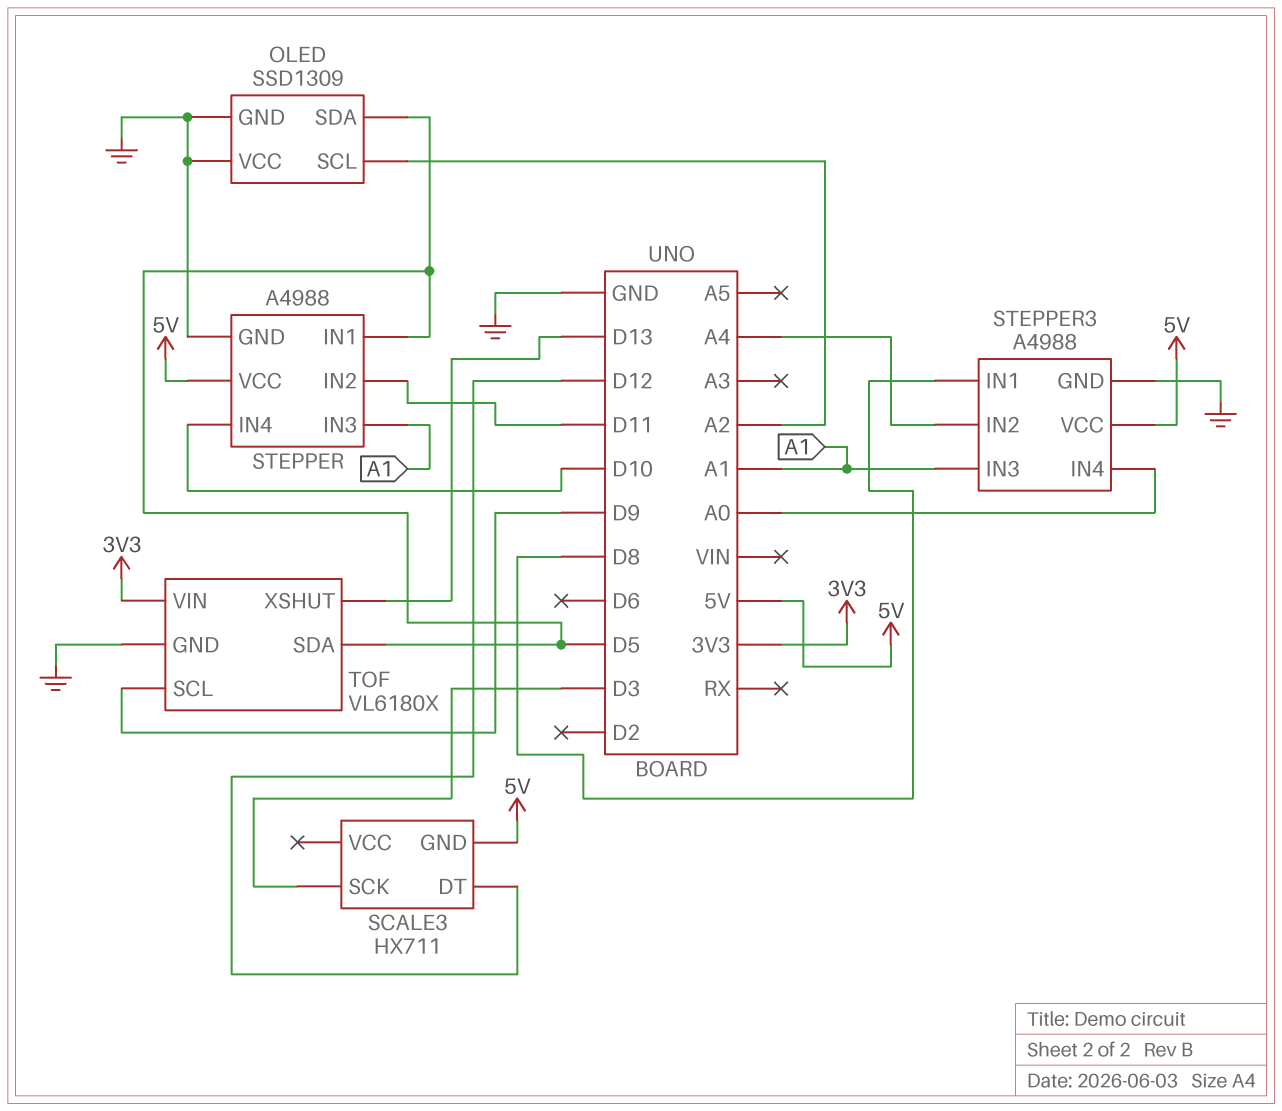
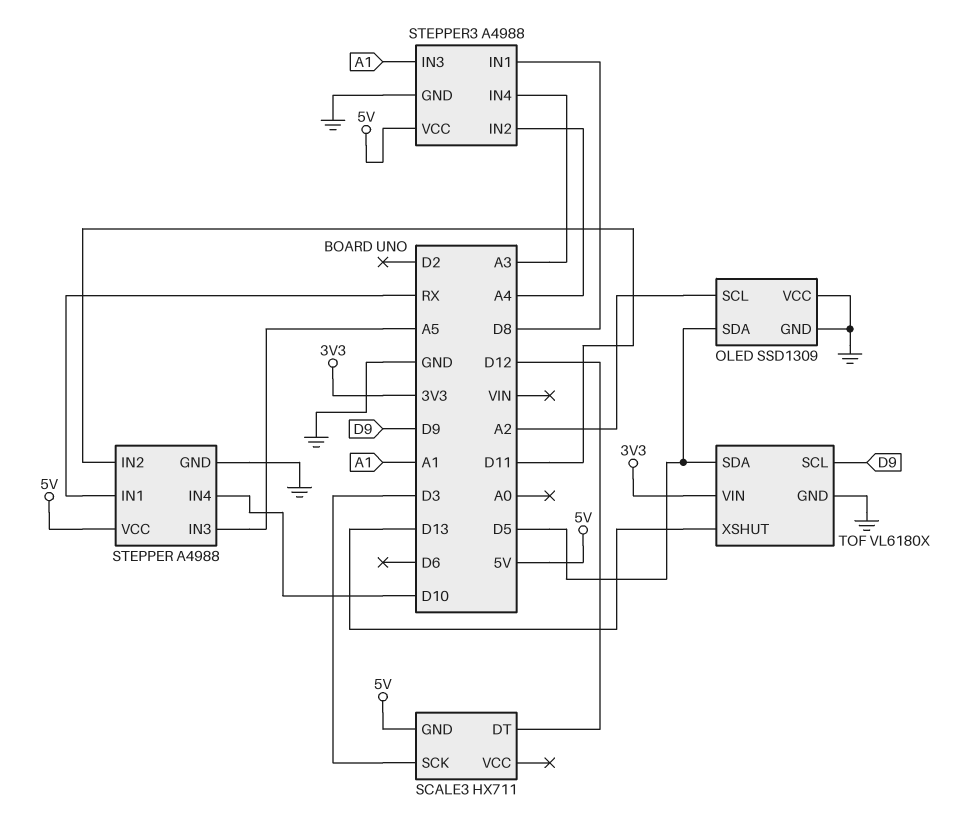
STEPPER pin IN1: D5 -> RX
STEPPER pin IN3: A1 -> A5
STEPPER3 pin IN4: A0 -> A3

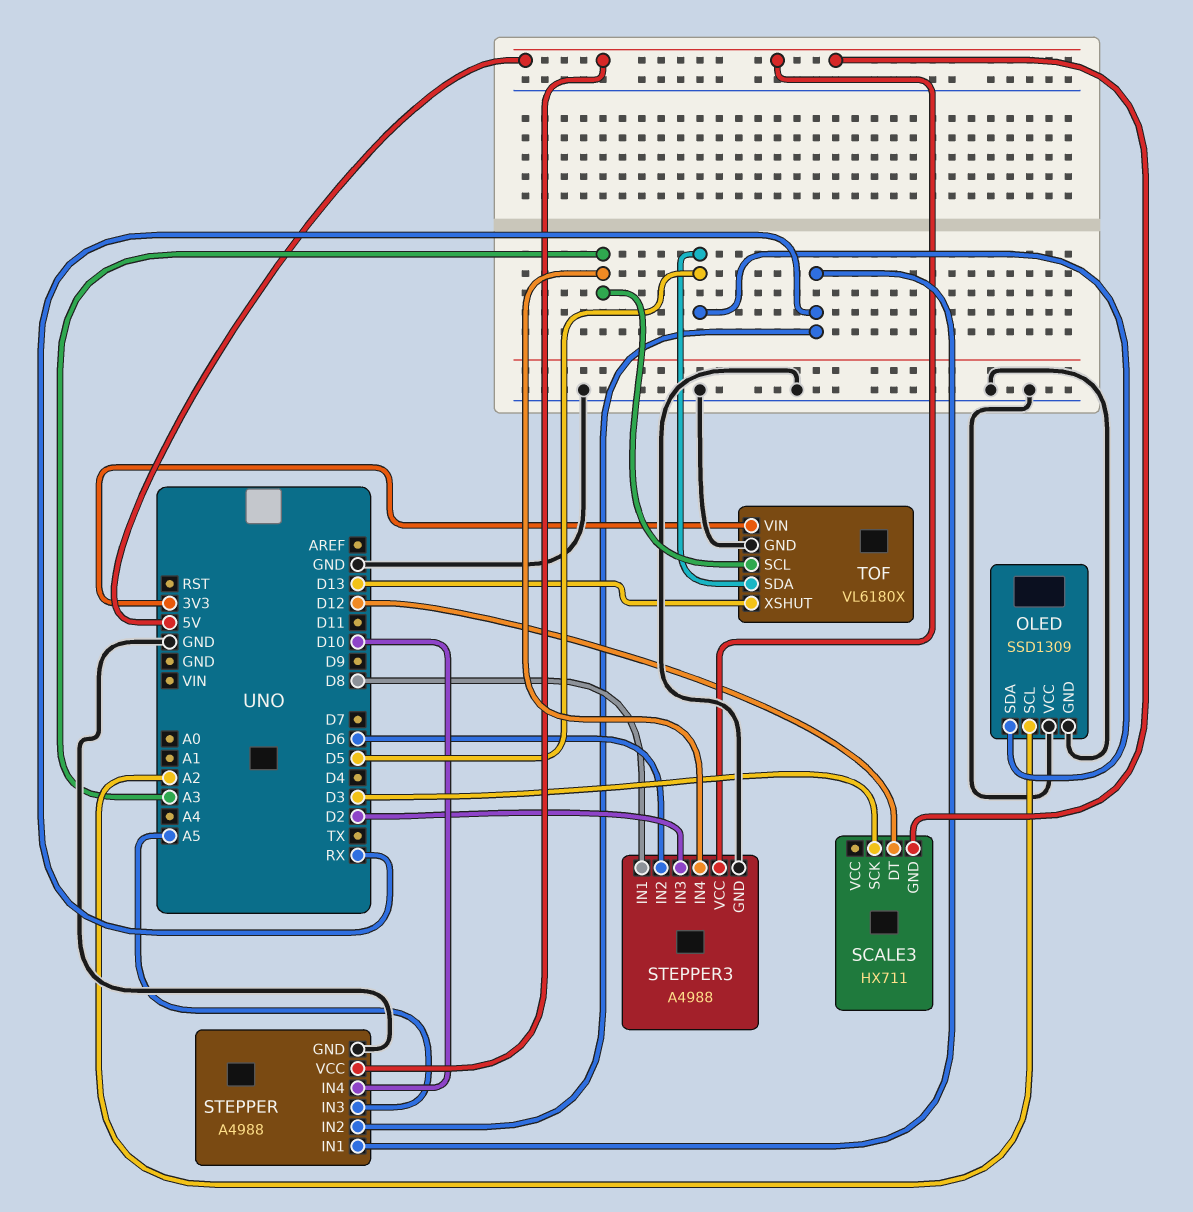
STEPPER pin IN2: D11 -> RX
STEPPER3 pin IN2: A4 -> D6
STEPPER3 pin IN3: A1 -> D2
TOF pin SCL: D9 -> A3

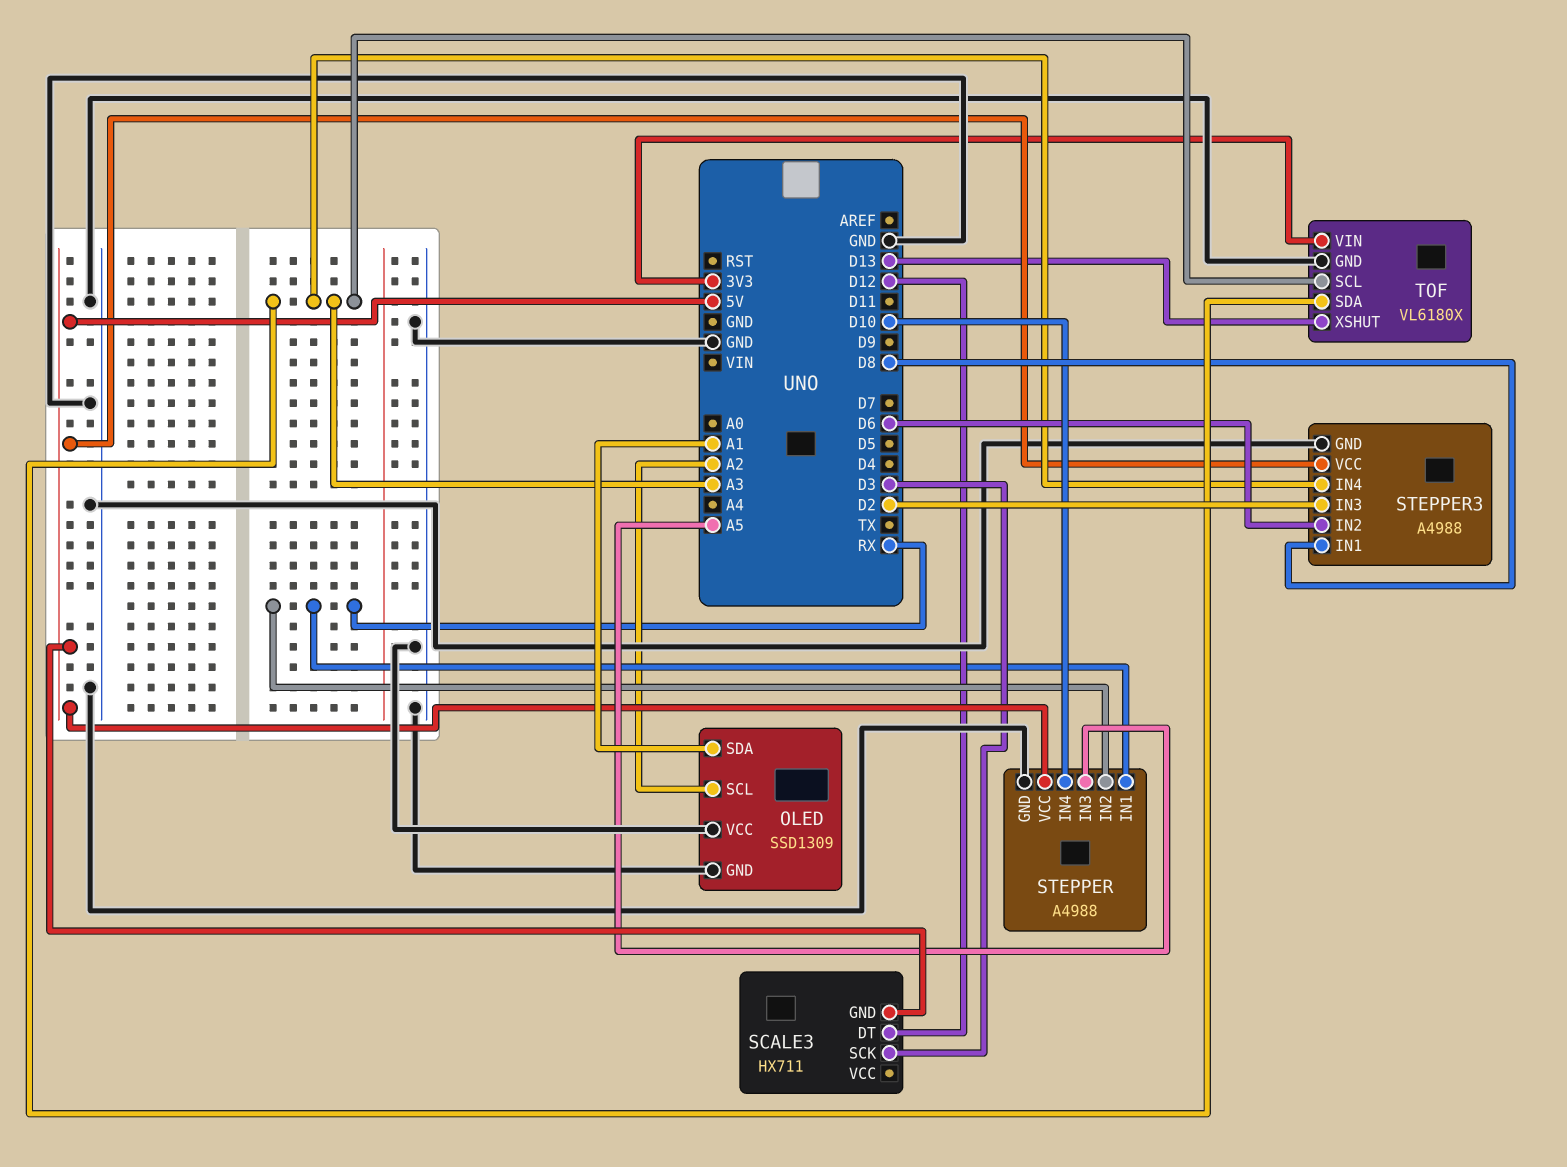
OLED pin SDA: D5 -> A1
TOF pin SDA: D5 -> A3

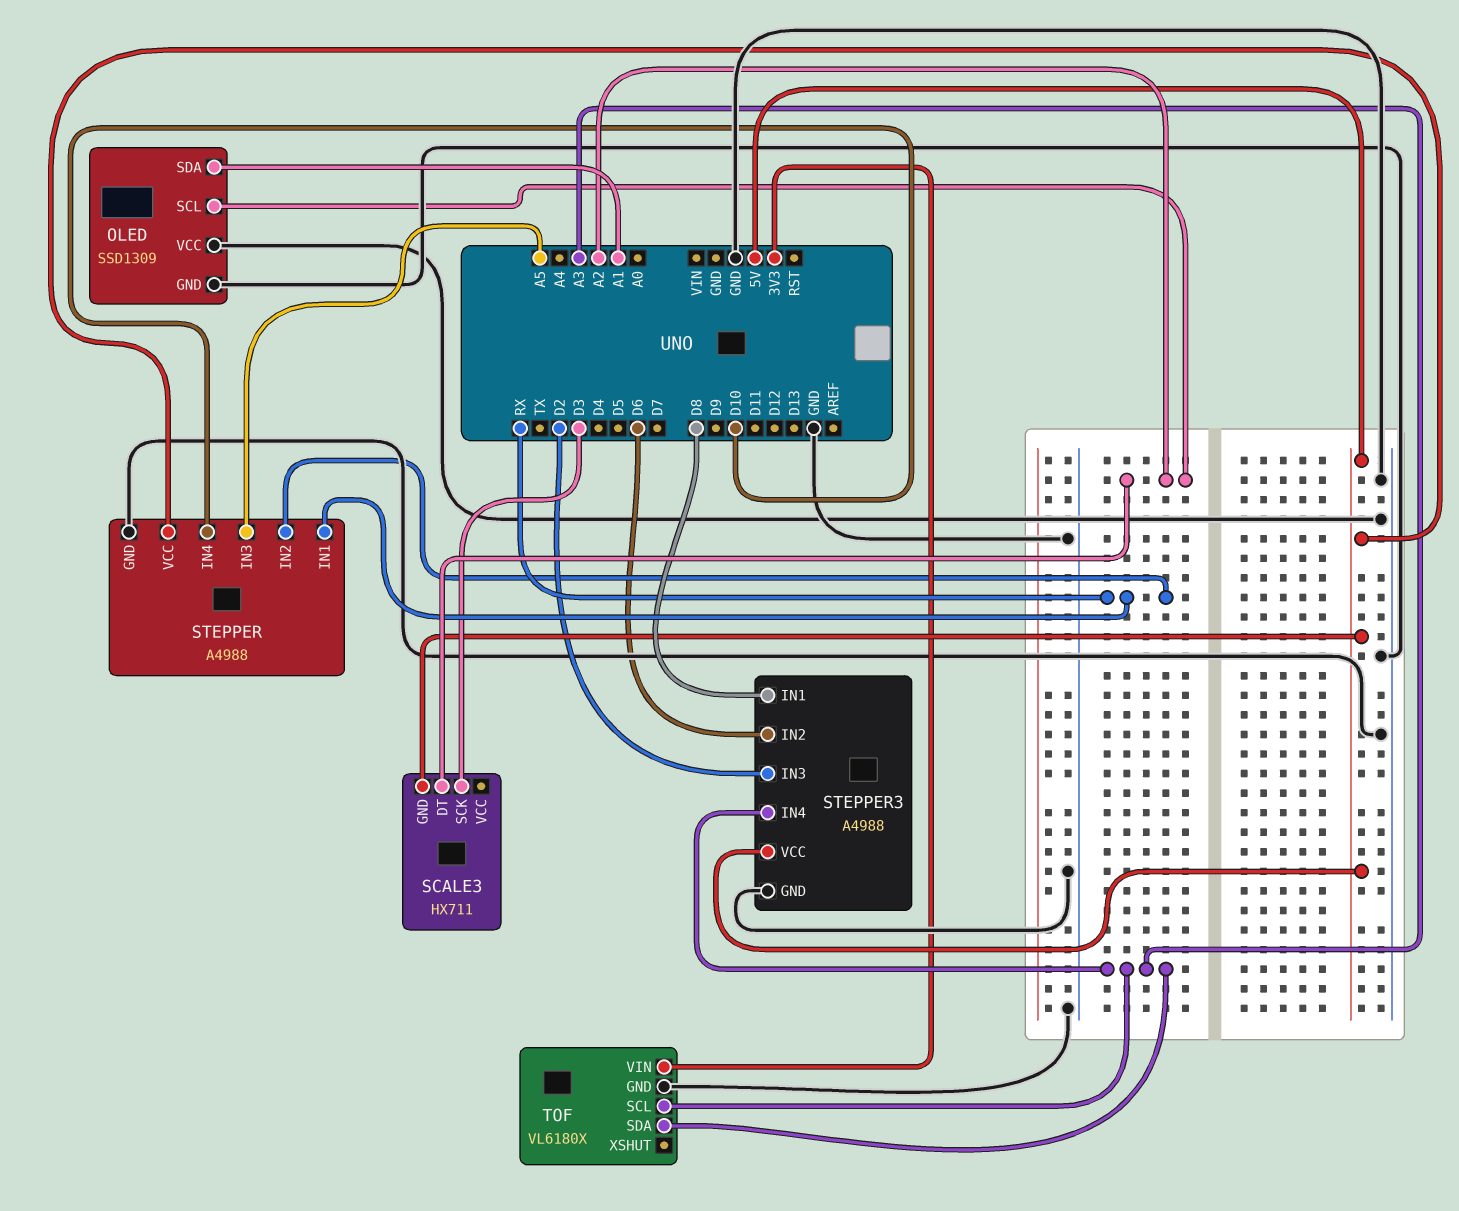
SCALE3 pin DT: D12 -> A2
TOF pin XSHUT: D13 -> none

